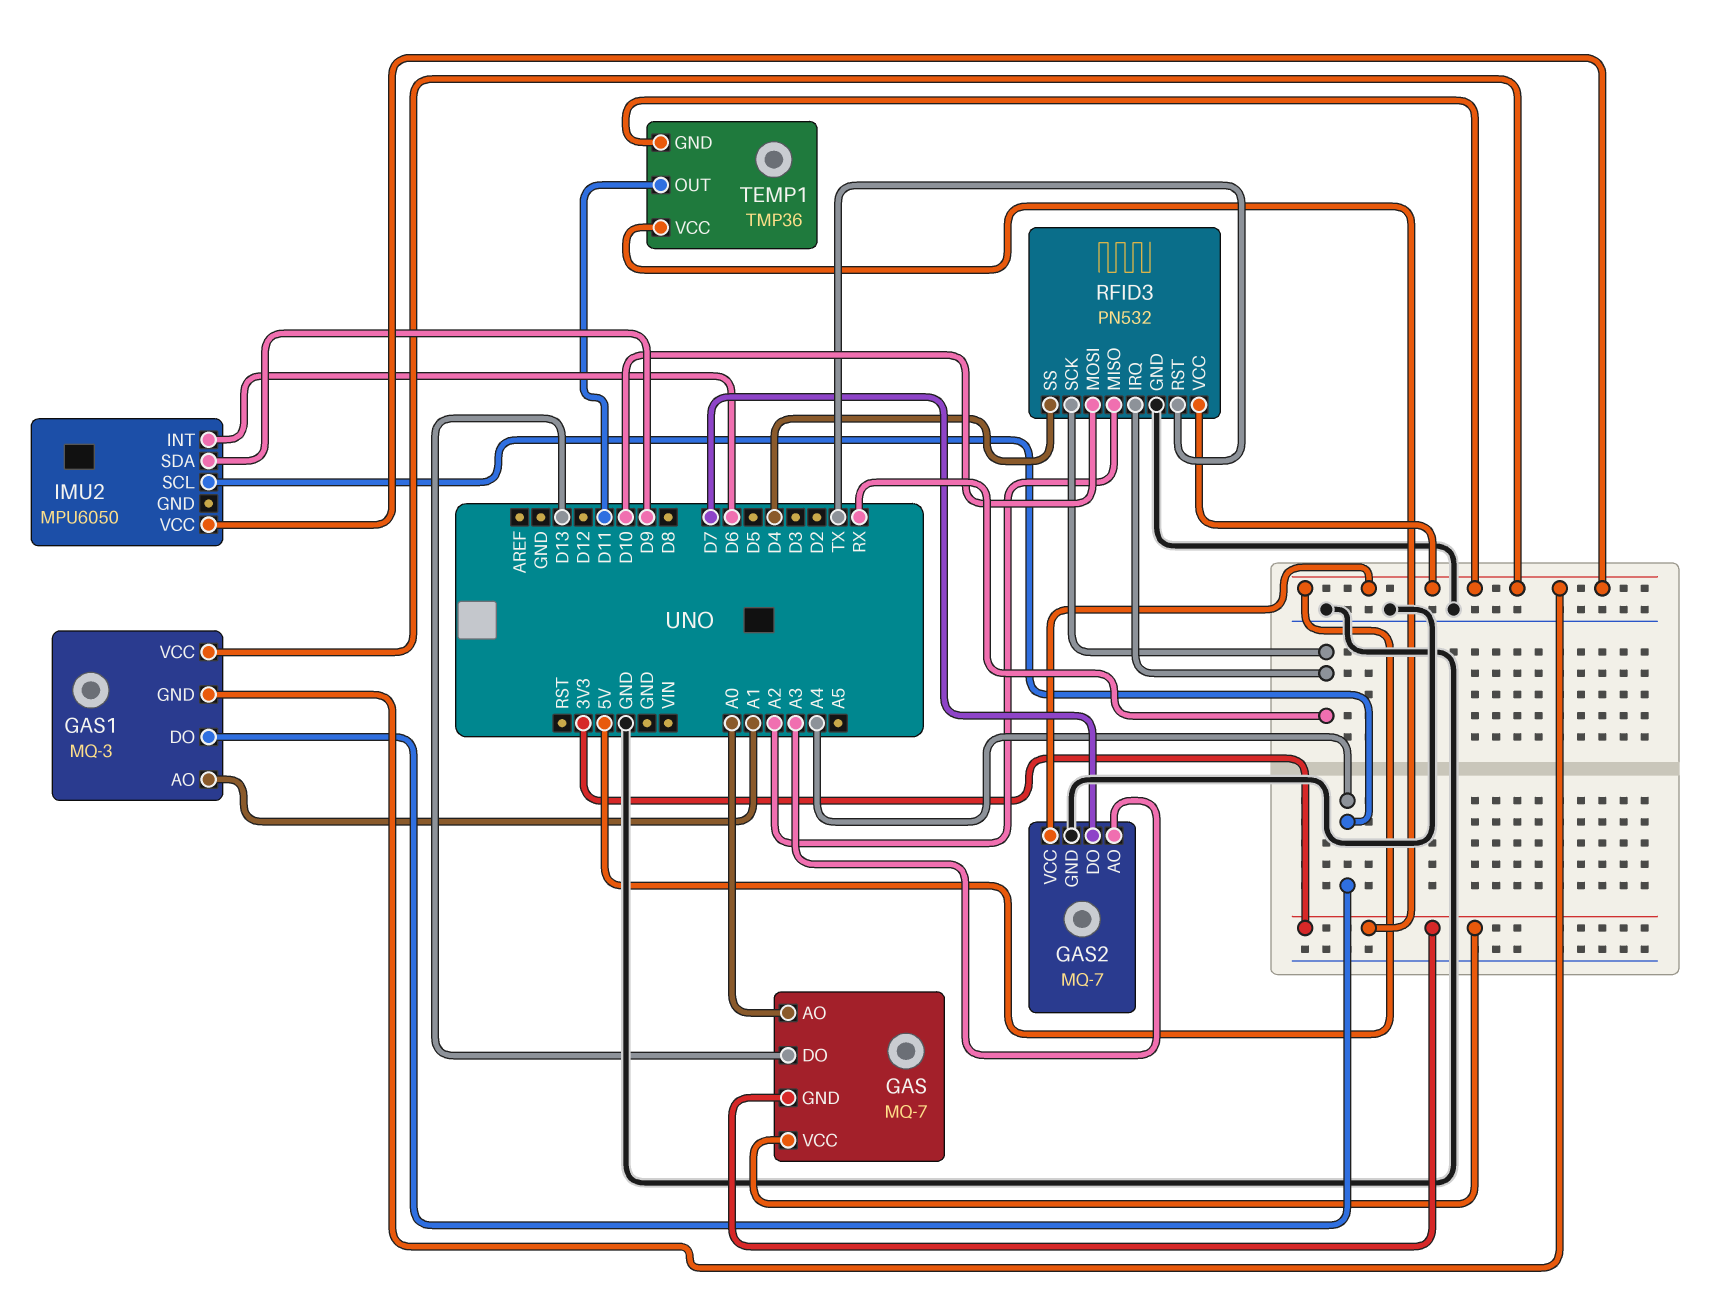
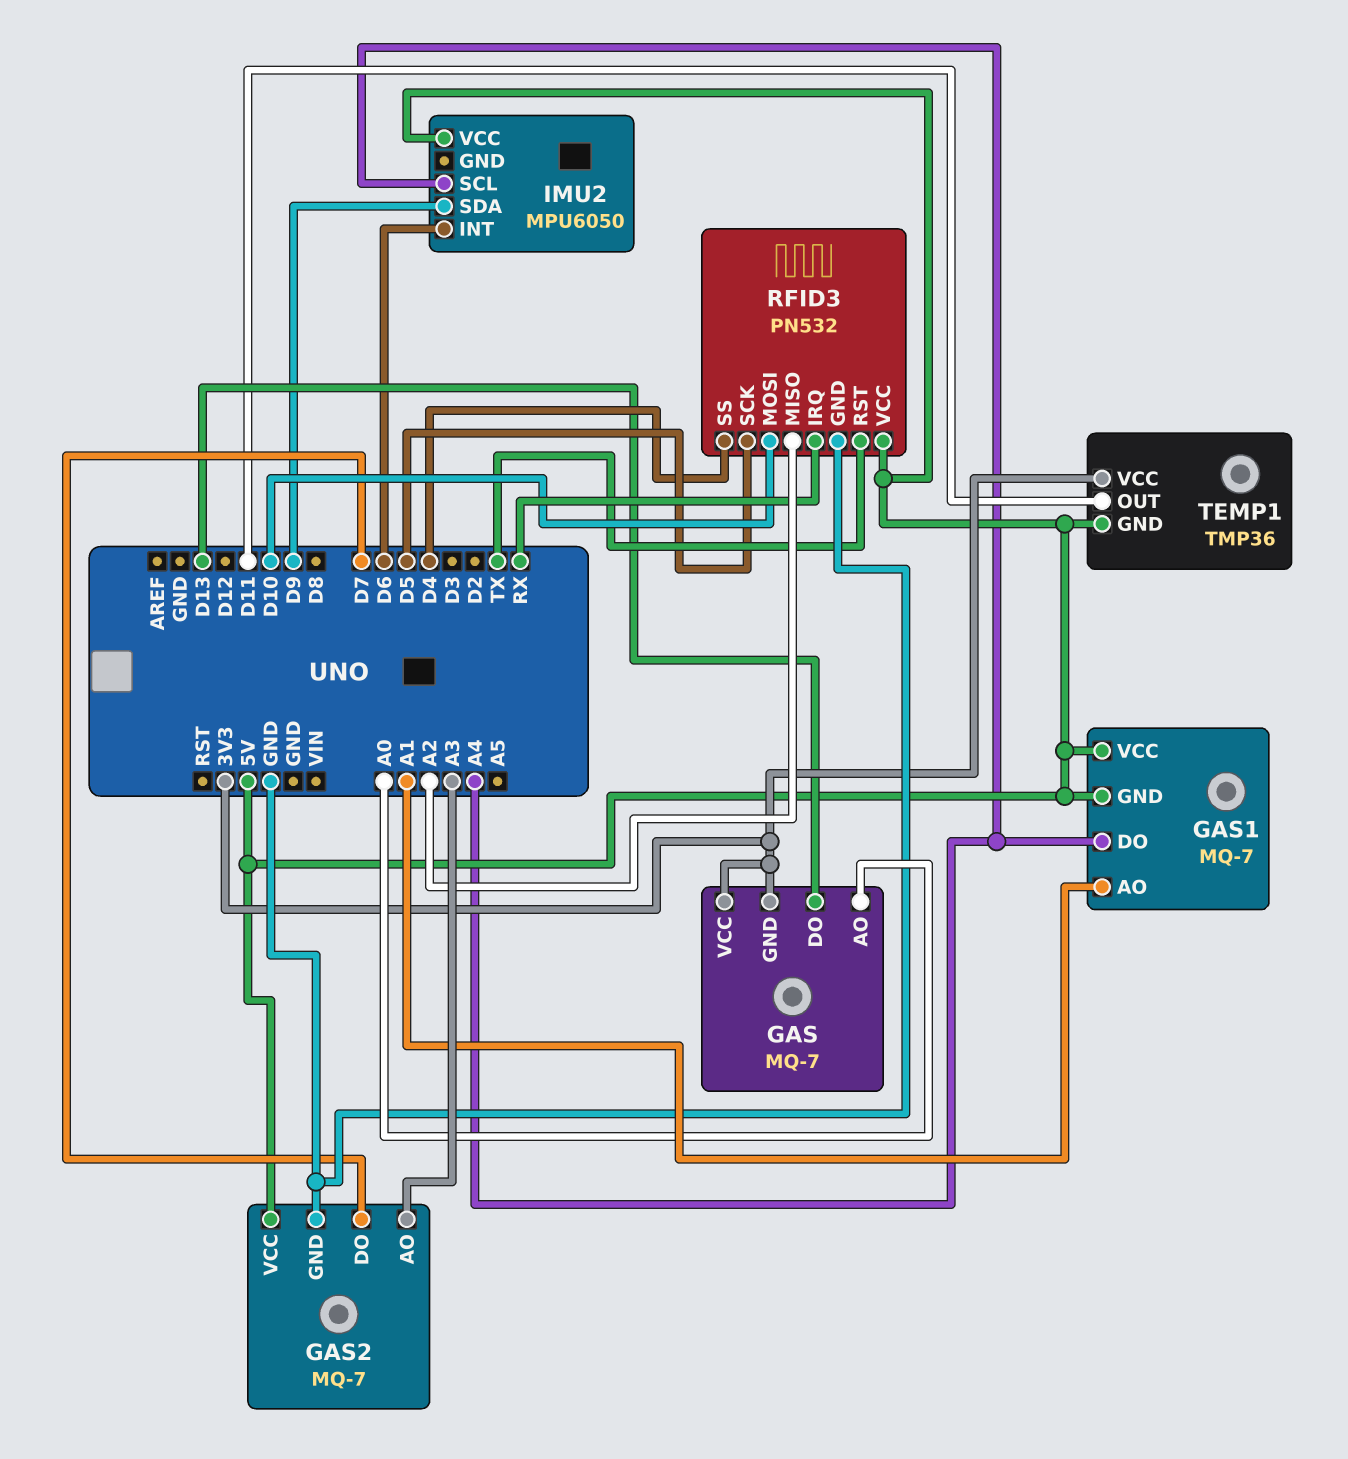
GAS1: MQ-3 -> MQ-7
RFID3 pin SCK: RX -> D5

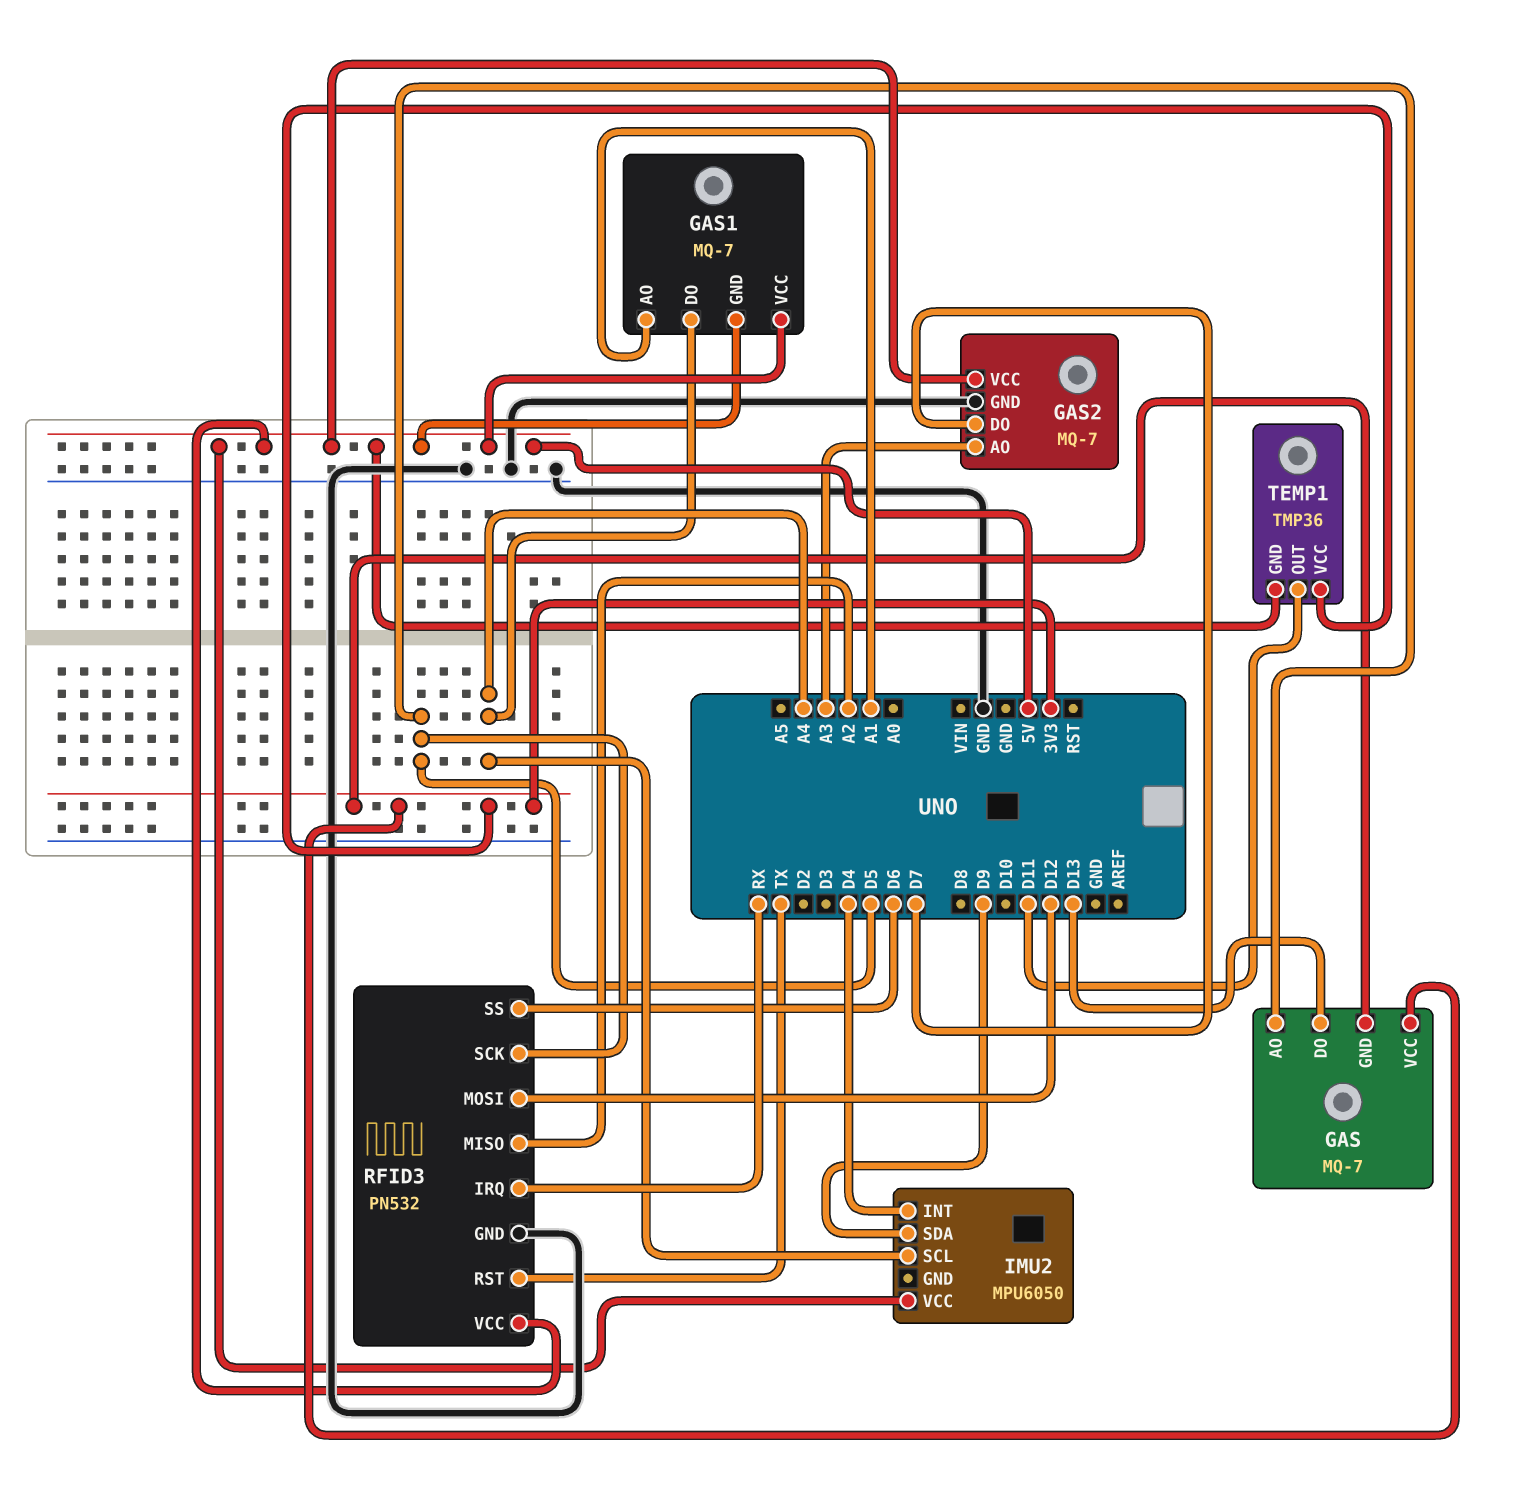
GAS pin AO: A0 -> D5
IMU2 pin INT: D6 -> D4
RFID3 pin MOSI: D10 -> D12
RFID3 pin SS: D4 -> D6

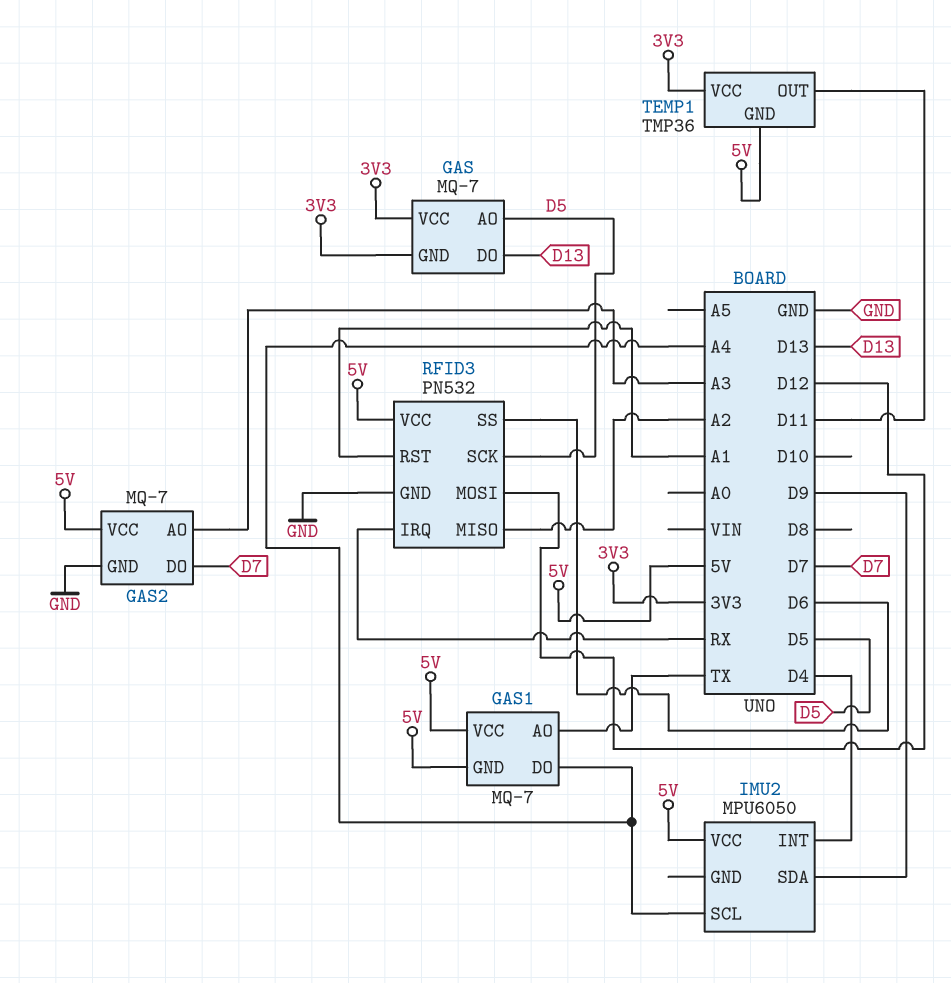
GAS1 pin AO: A1 -> TX
RFID3 pin RST: TX -> A1

